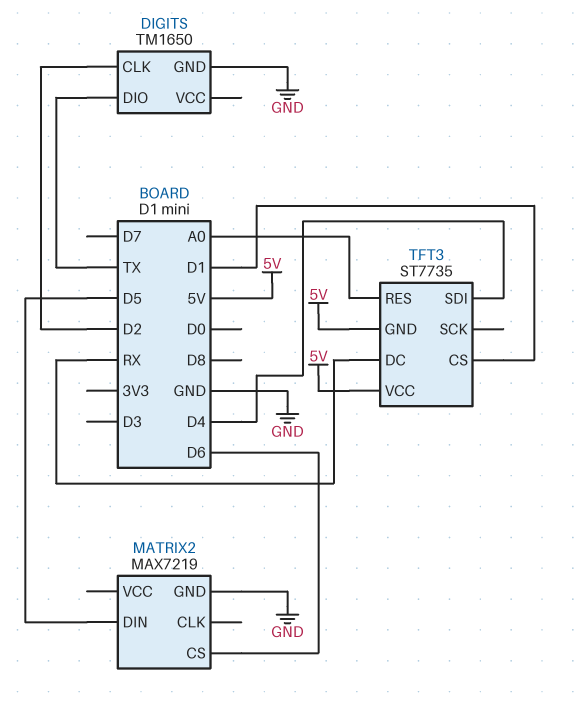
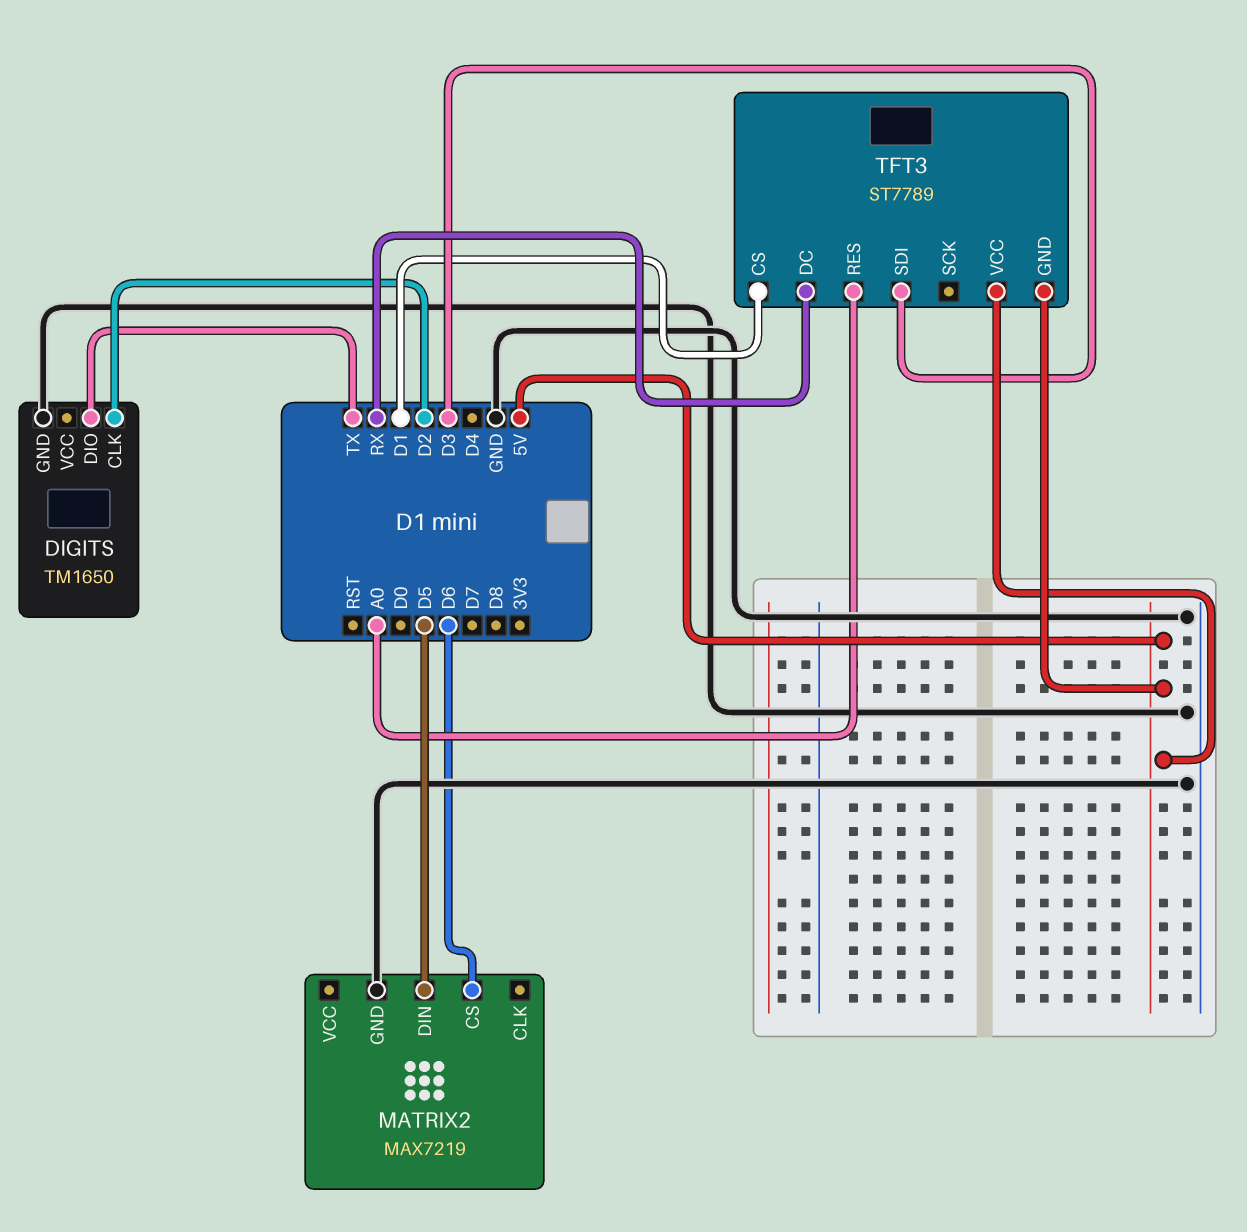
TFT3: ST7735 -> ST7789
TFT3 pin SDI: D4 -> D3

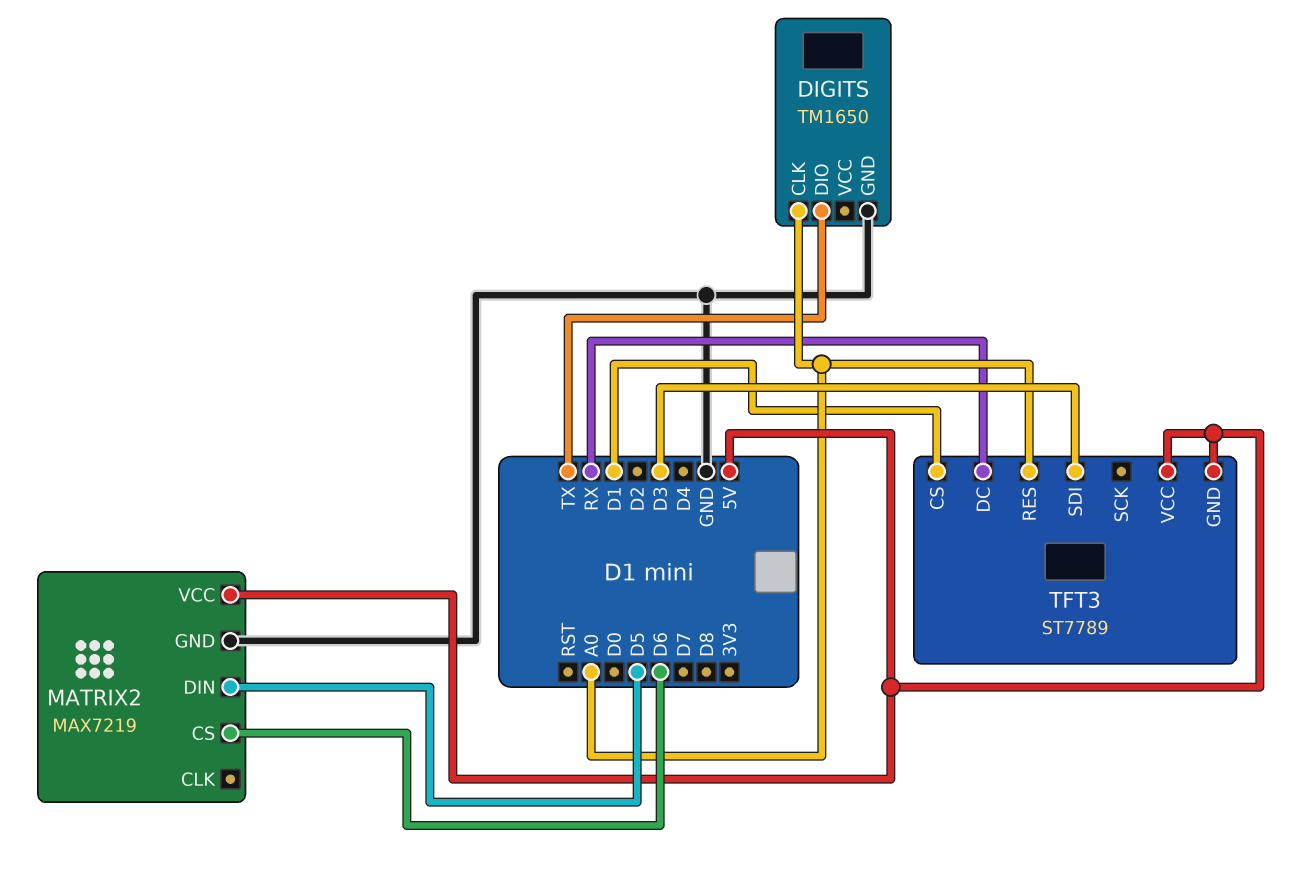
DIGITS pin CLK: D2 -> A0
MATRIX2 pin VCC: none -> 5V

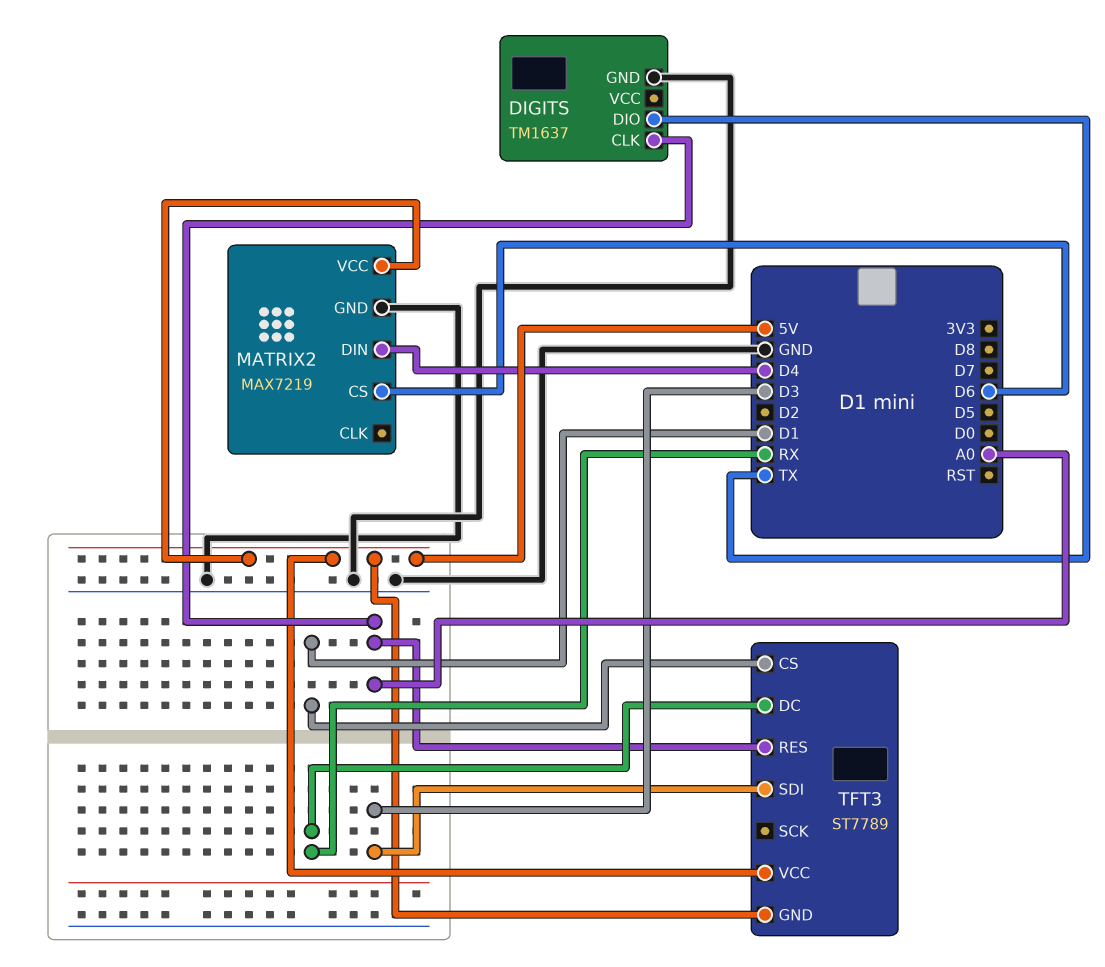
DIGITS: TM1650 -> TM1637
MATRIX2 pin DIN: D5 -> D4

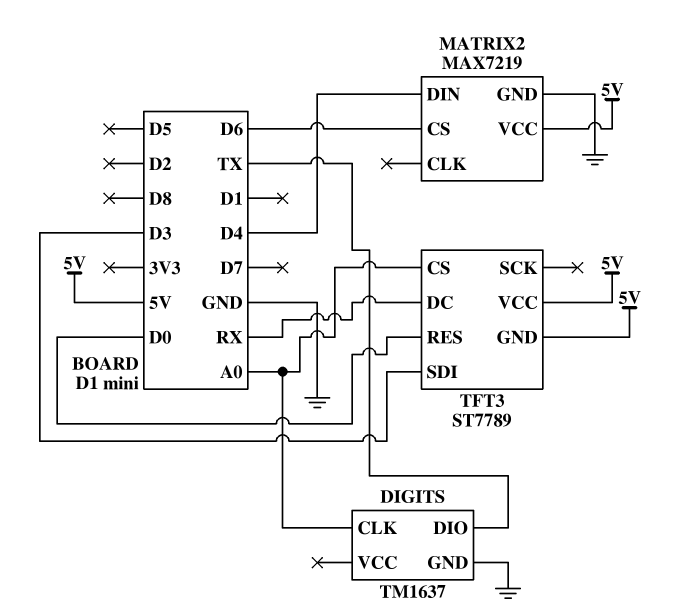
TFT3 pin CS: D1 -> A0
TFT3 pin RES: A0 -> D0

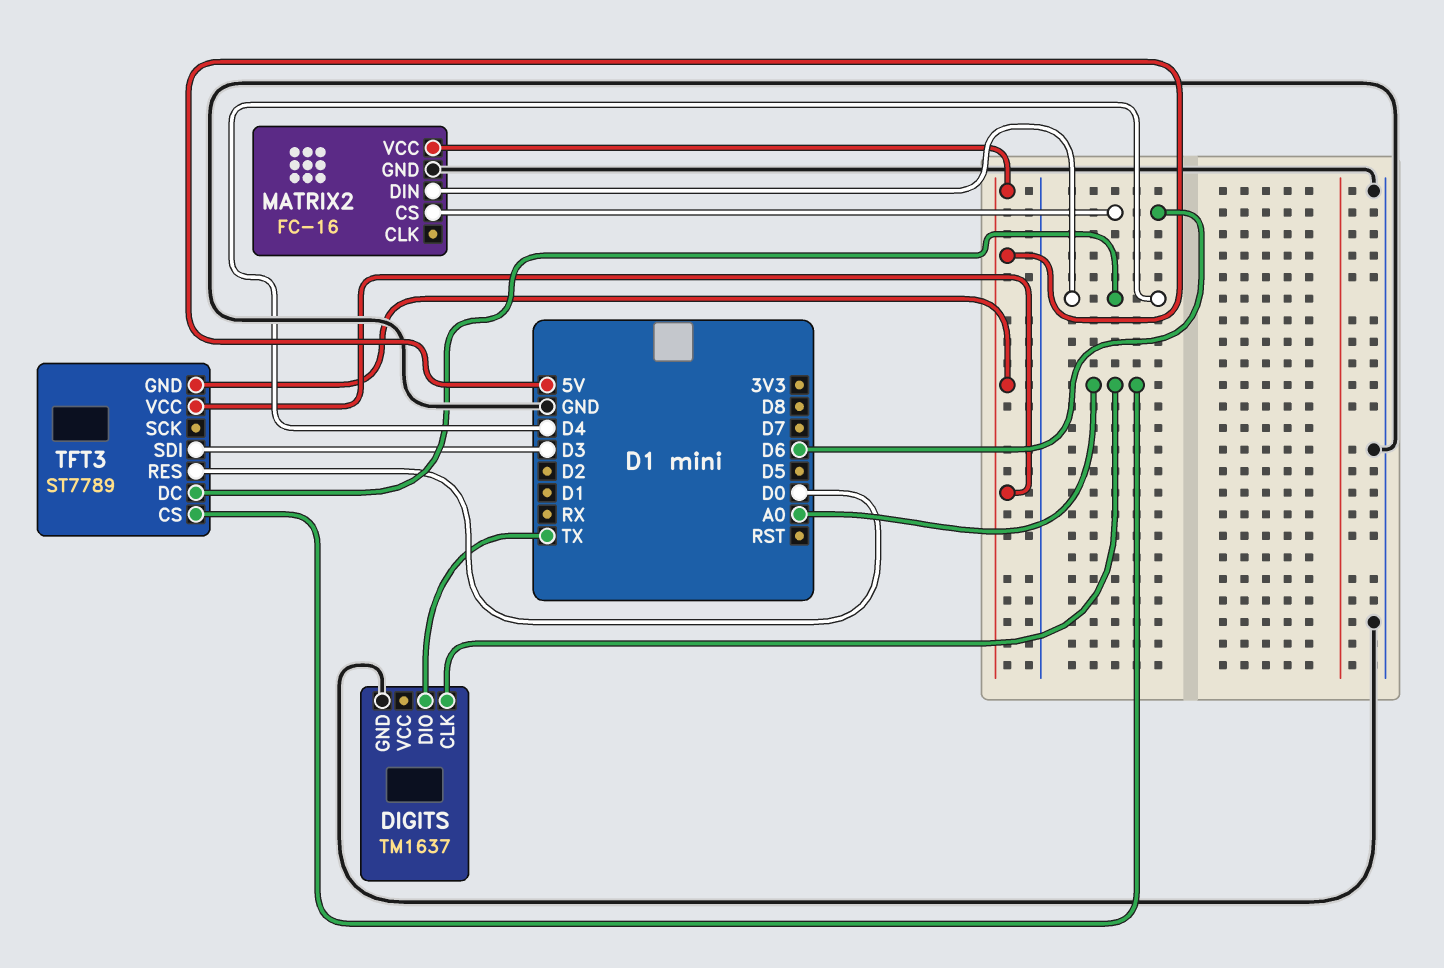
MATRIX2: MAX7219 -> FC-16
TFT3 pin DC: RX -> D4

